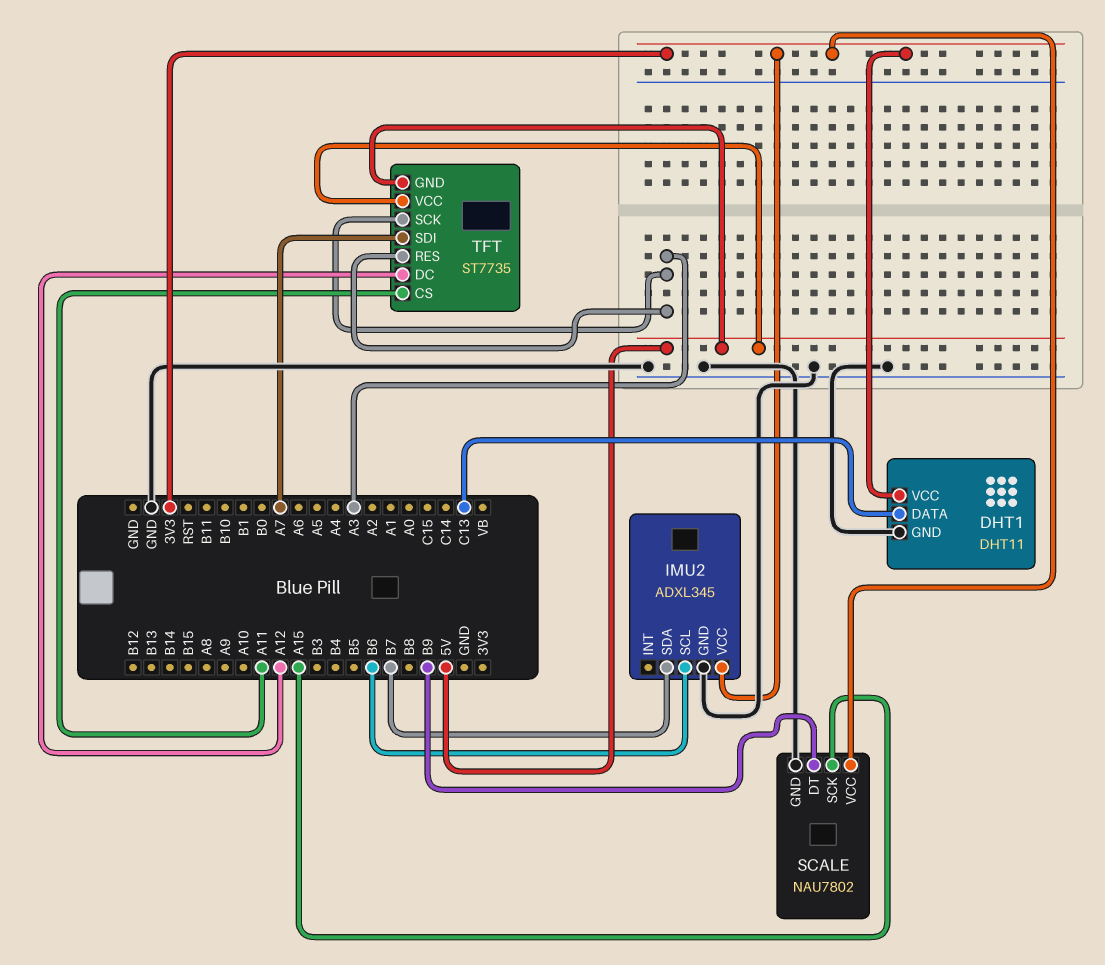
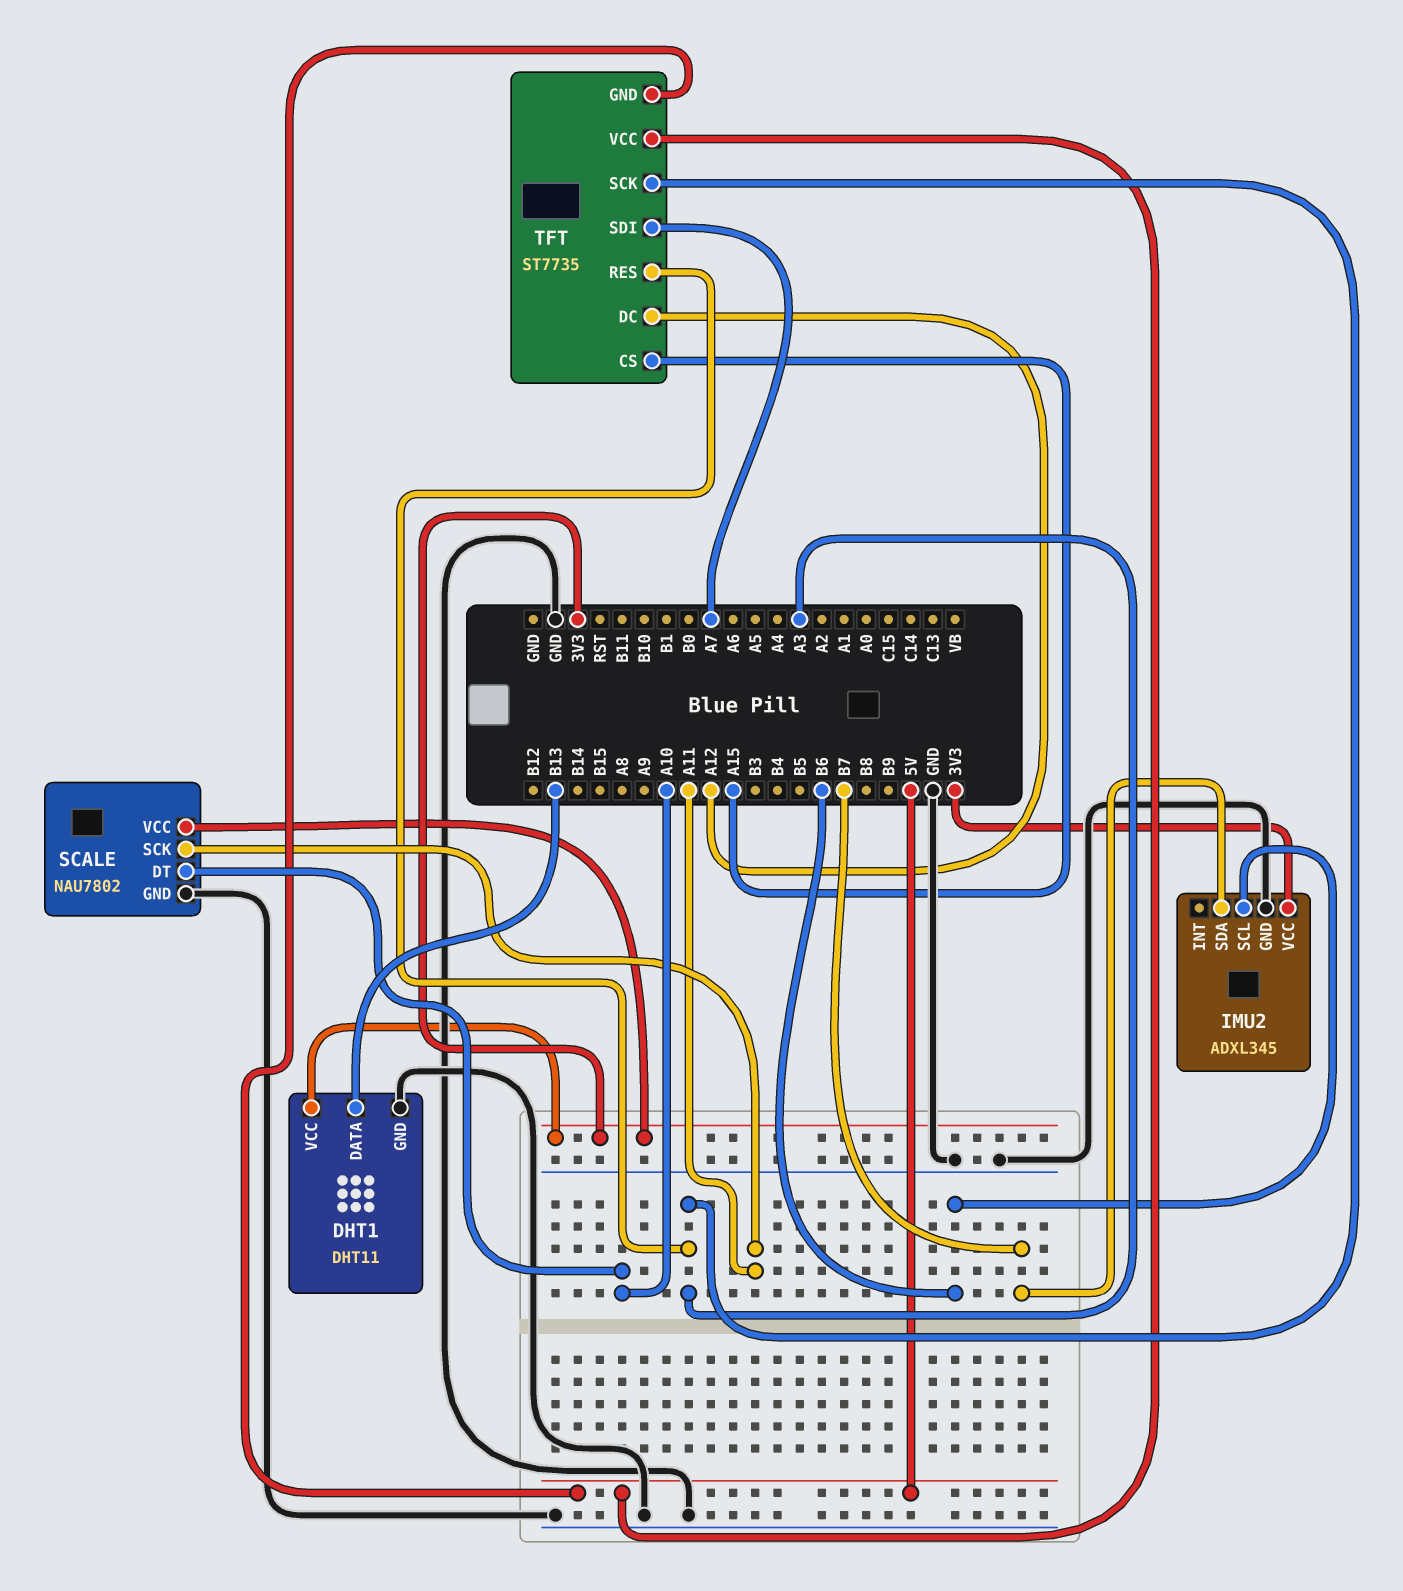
DHT1 pin DATA: C13 -> B13
SCALE pin DT: B9 -> A10
SCALE pin SCK: A15 -> A11
TFT pin CS: A11 -> A15

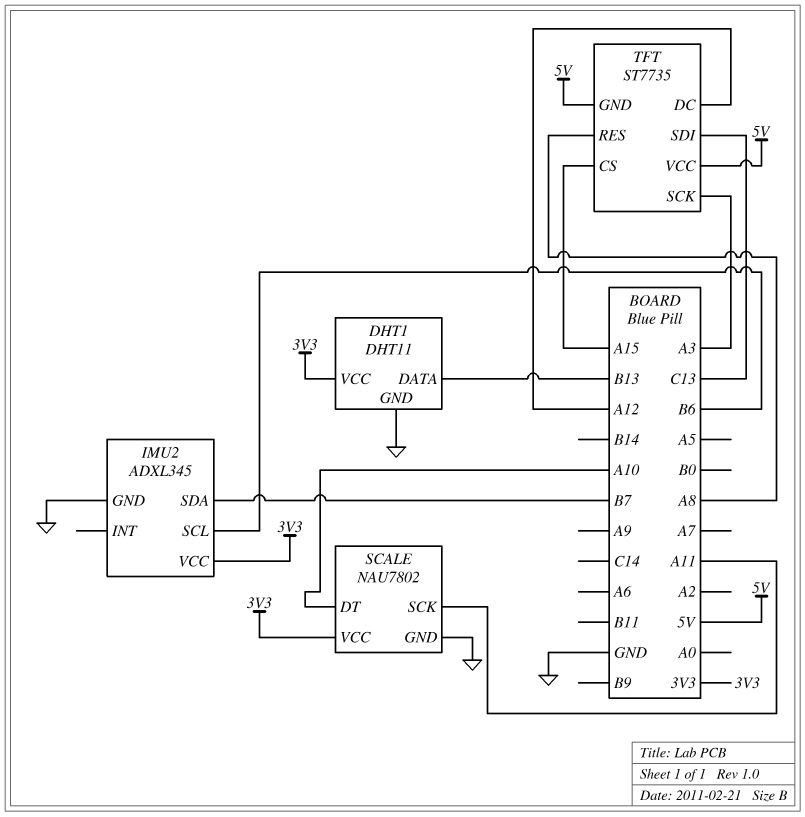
TFT pin RES: A3 -> A8
TFT pin SDI: A7 -> C13

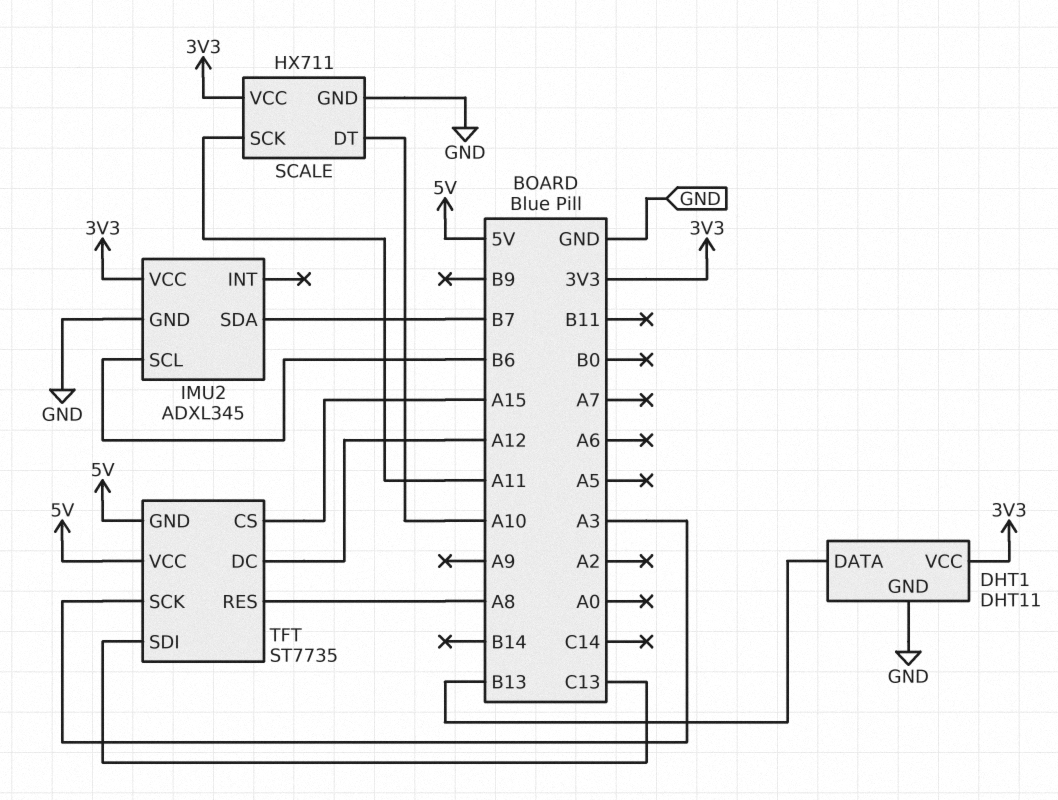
SCALE: NAU7802 -> HX711

